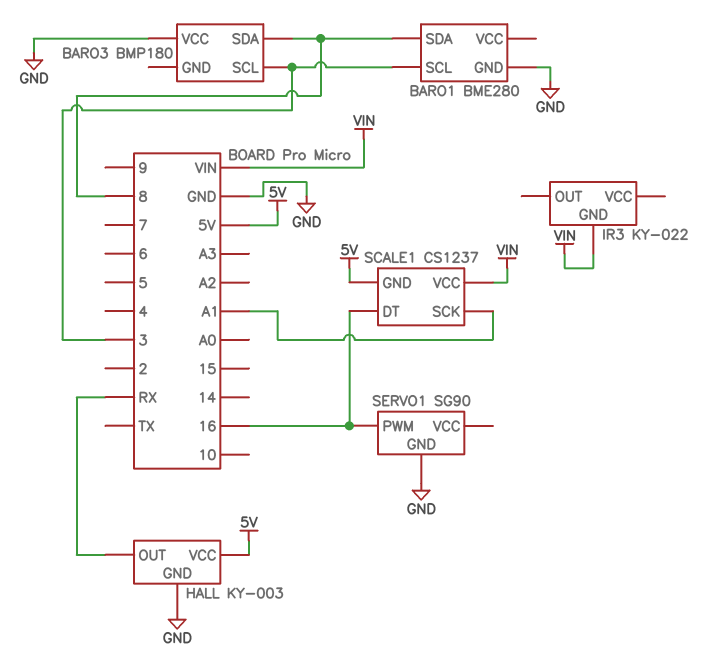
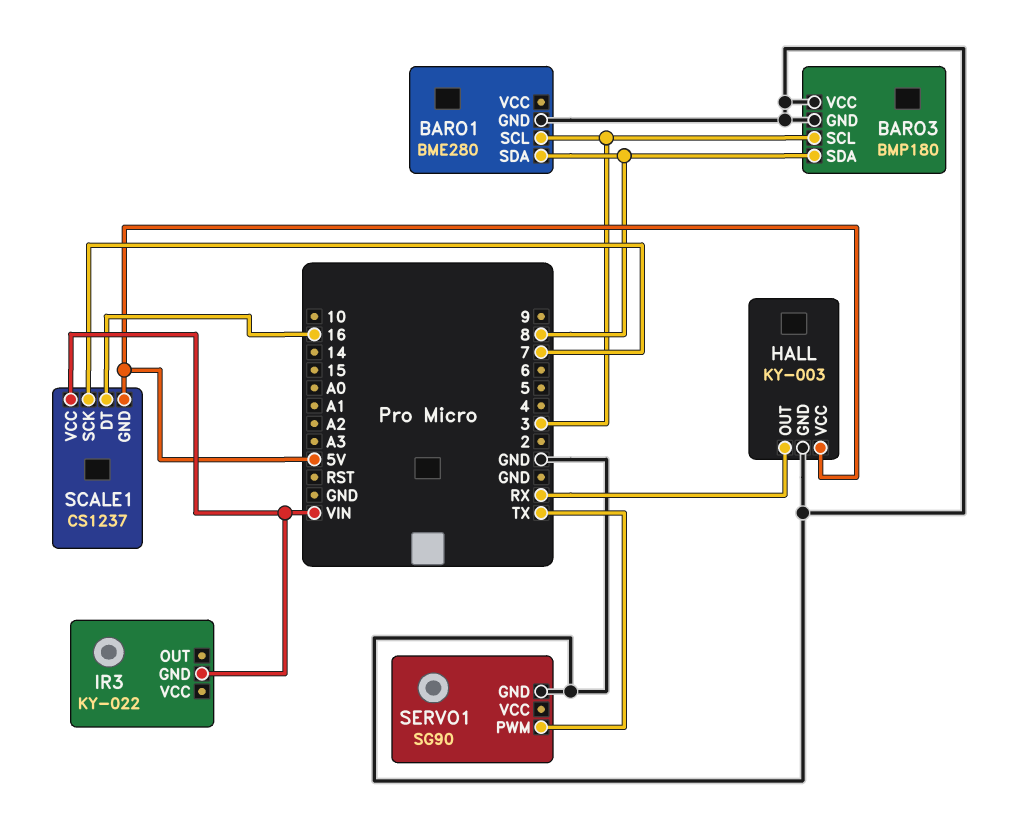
BARO3 pin GND: none -> GND
SCALE1 pin SCK: A1 -> 7
SERVO1 pin PWM: 16 -> TX

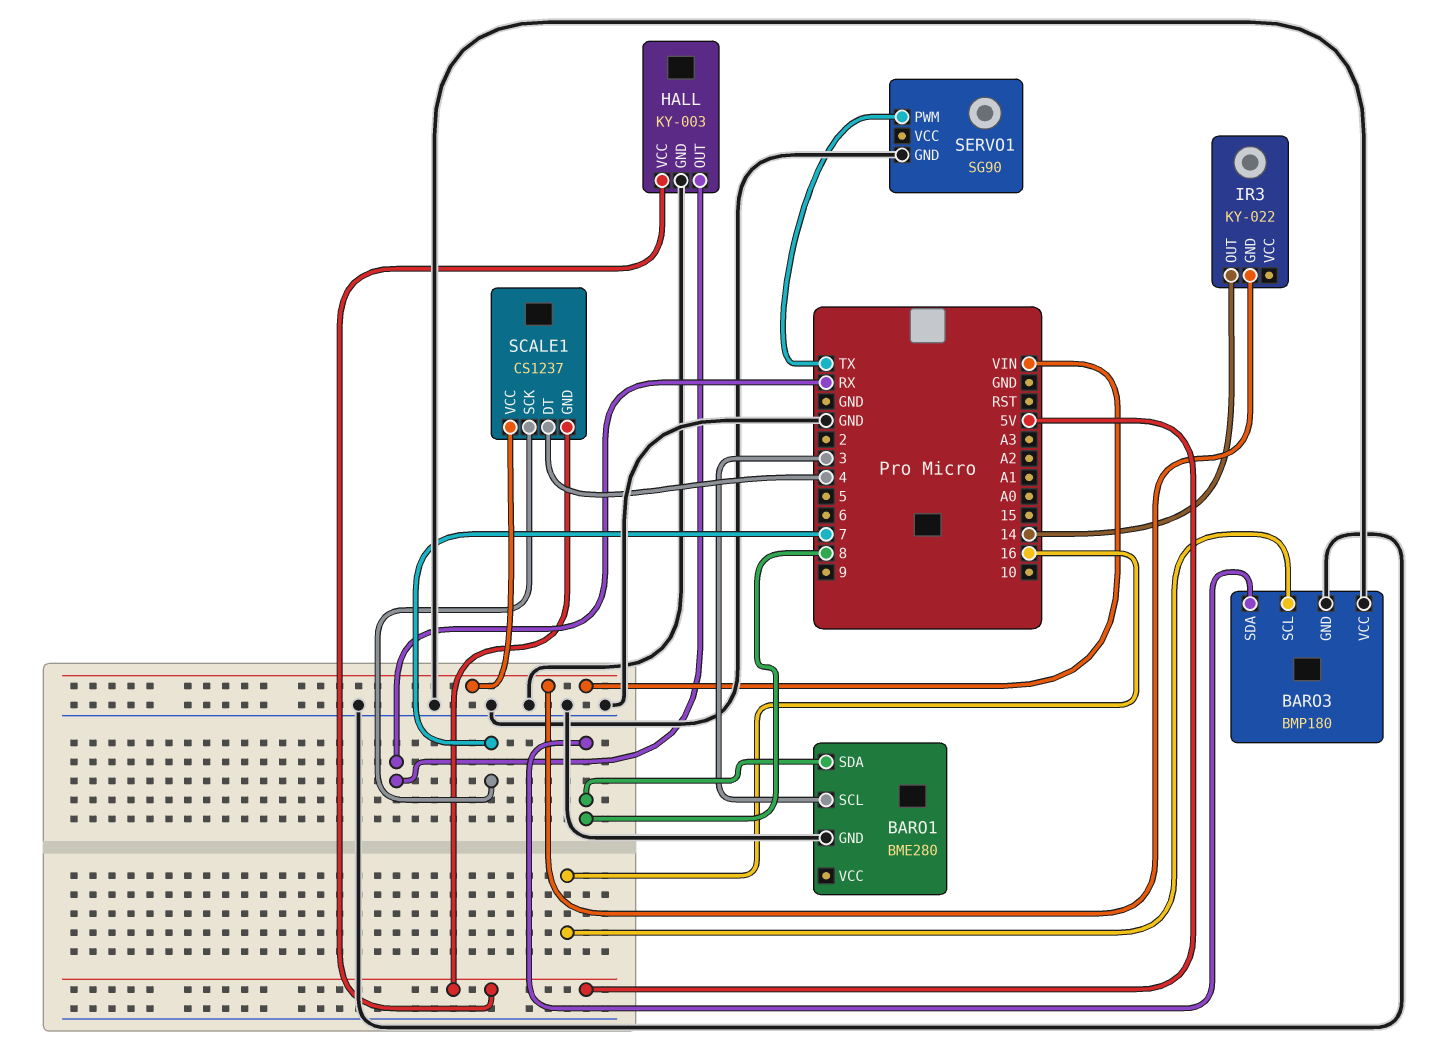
BARO3 pin SCL: 3 -> 16
IR3 pin OUT: none -> 14
SCALE1 pin DT: 16 -> 4

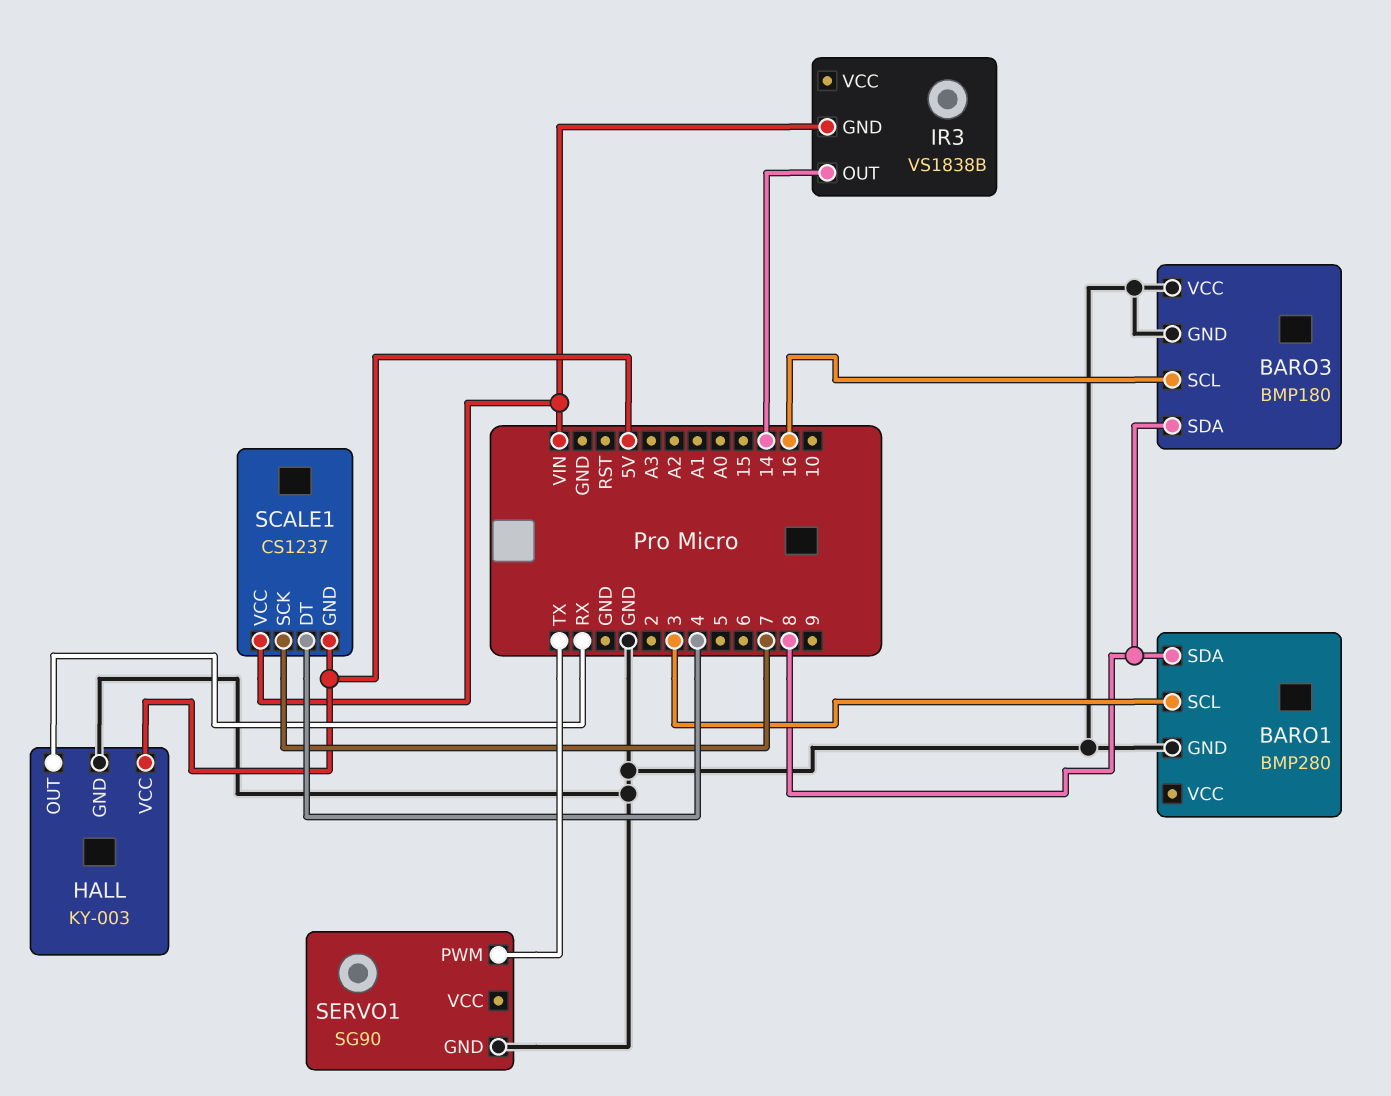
BARO1: BME280 -> BMP280
IR3: KY-022 -> VS1838B

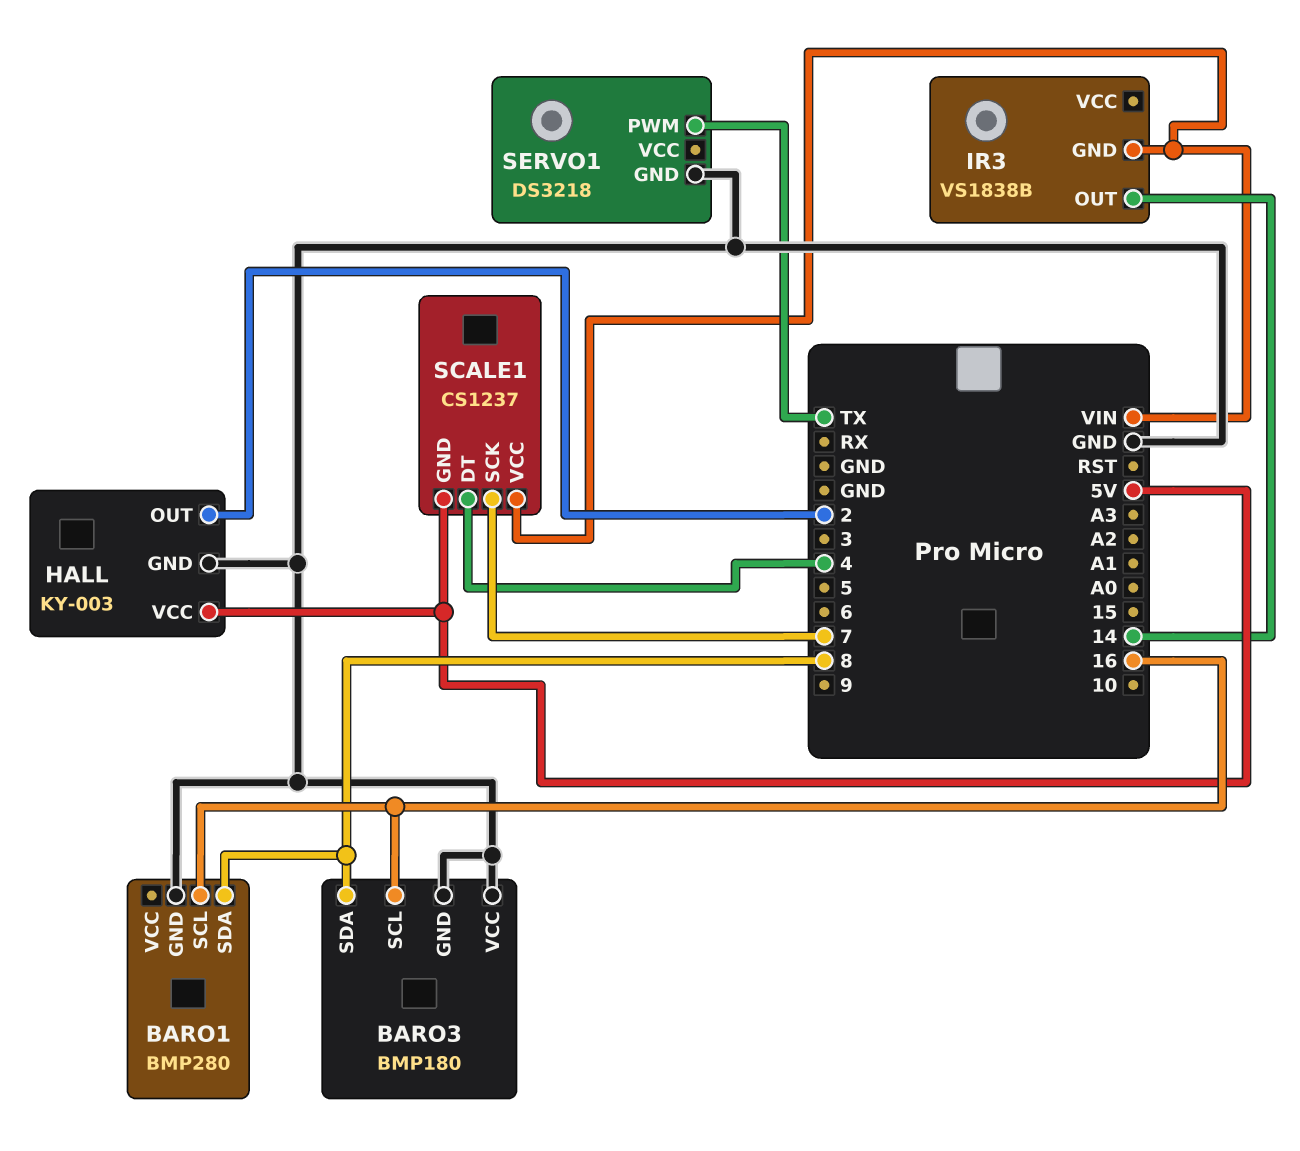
BARO1 pin SCL: 3 -> 16
HALL pin OUT: RX -> 2
SERVO1: SG90 -> DS3218

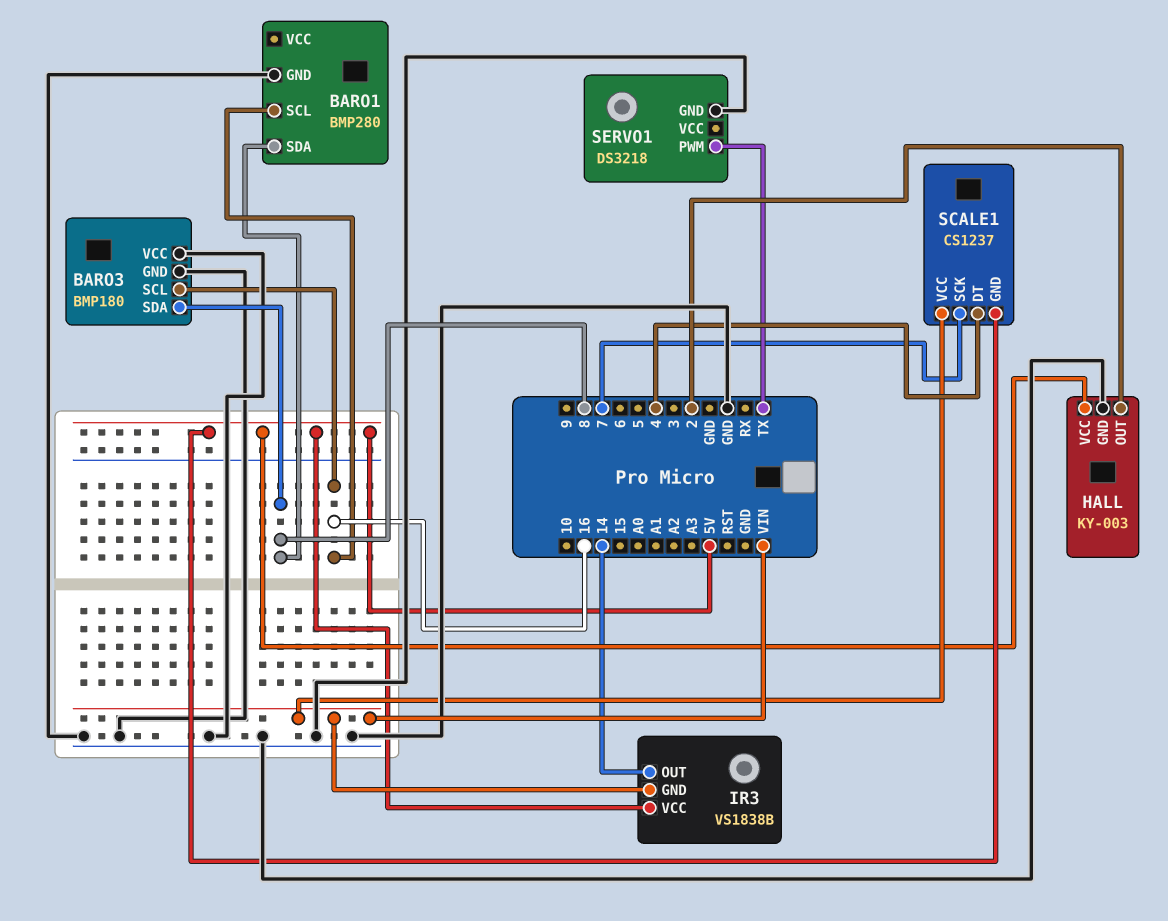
IR3 pin VCC: none -> 5V

